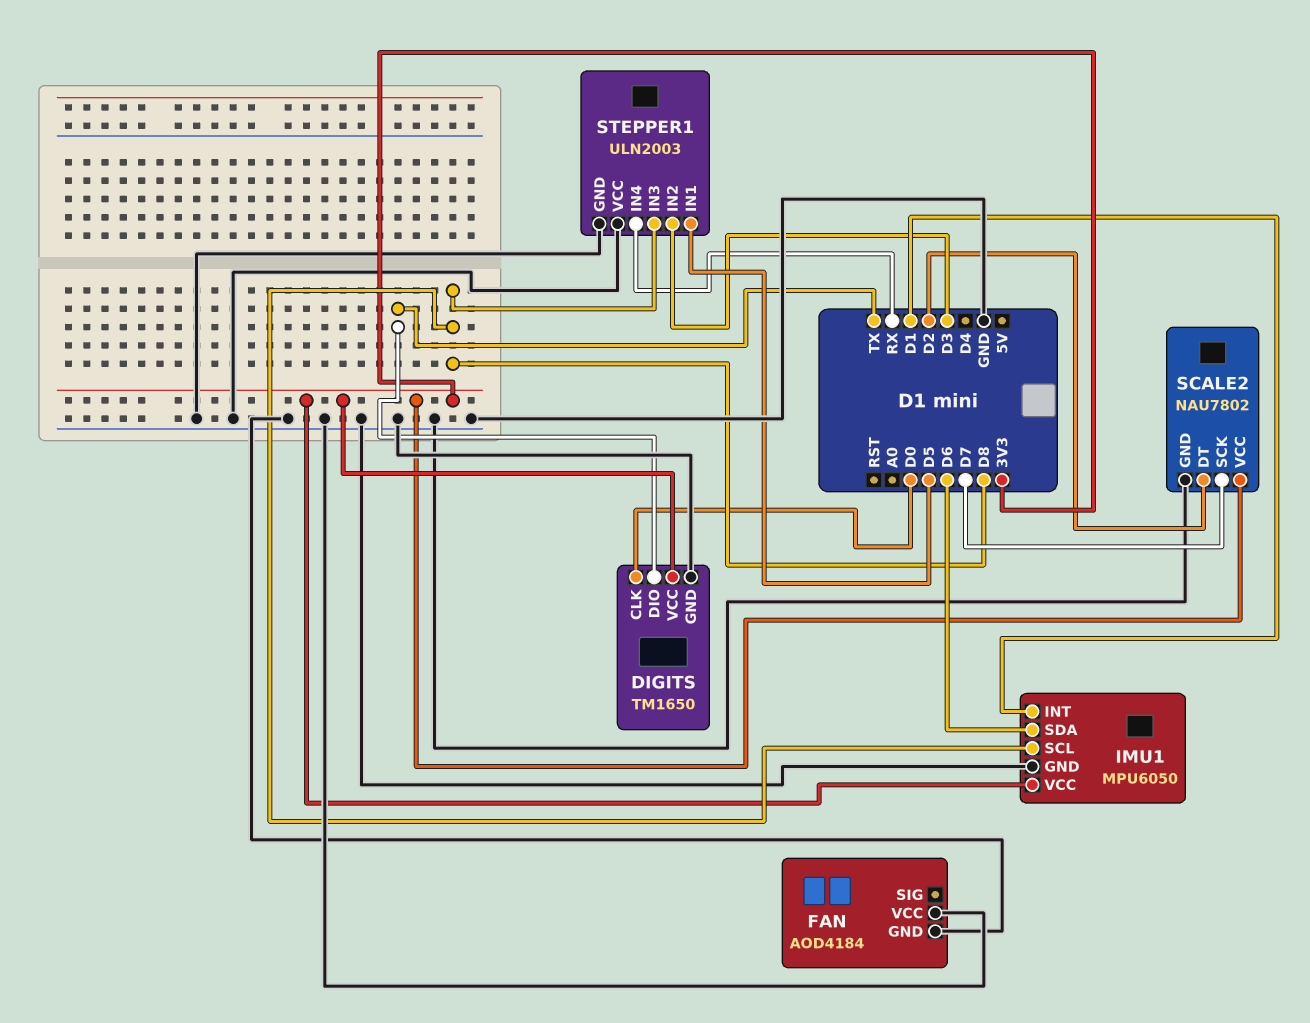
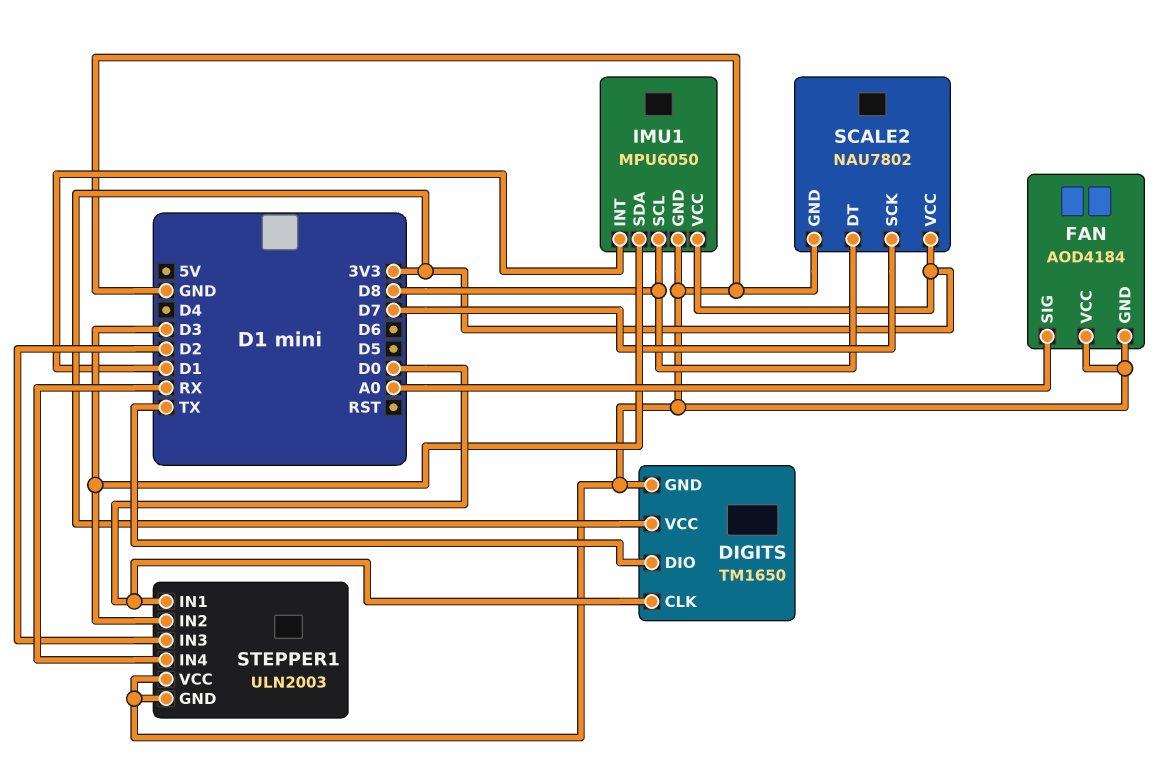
FAN pin SIG: none -> A0
IMU1 pin SDA: D6 -> D3
SCALE2 pin DT: D2 -> D8
STEPPER1 pin IN1: D5 -> D0
STEPPER1 pin IN3: D8 -> D2

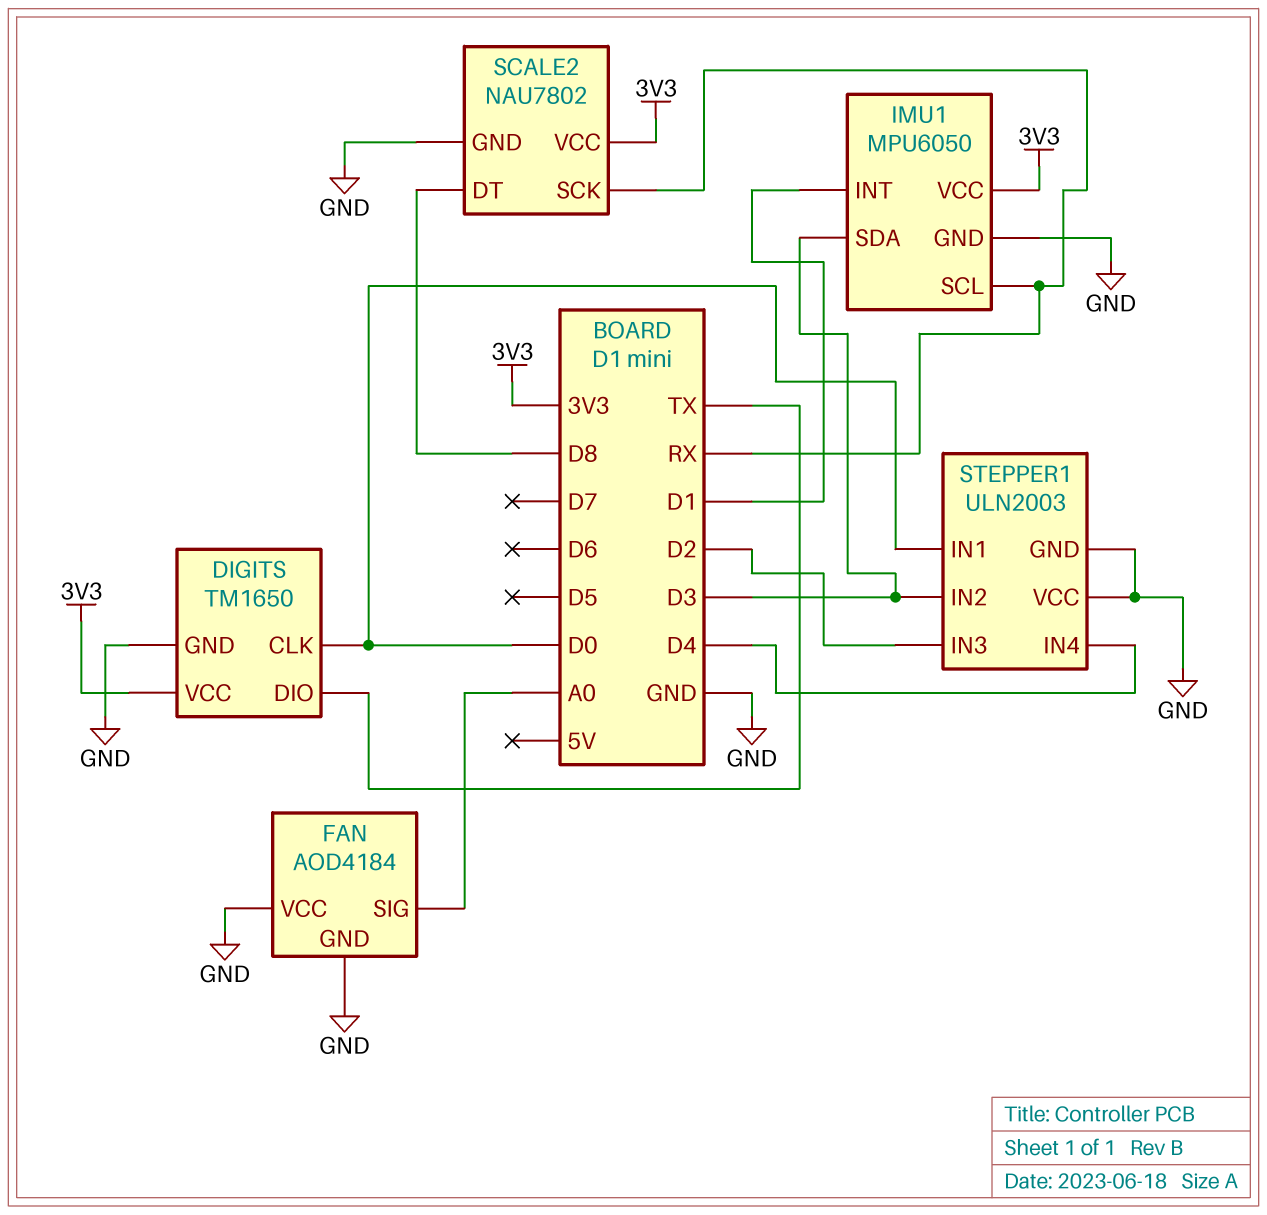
IMU1 pin SCL: D8 -> RX
SCALE2 pin SCK: D7 -> RX
STEPPER1 pin IN4: RX -> D4

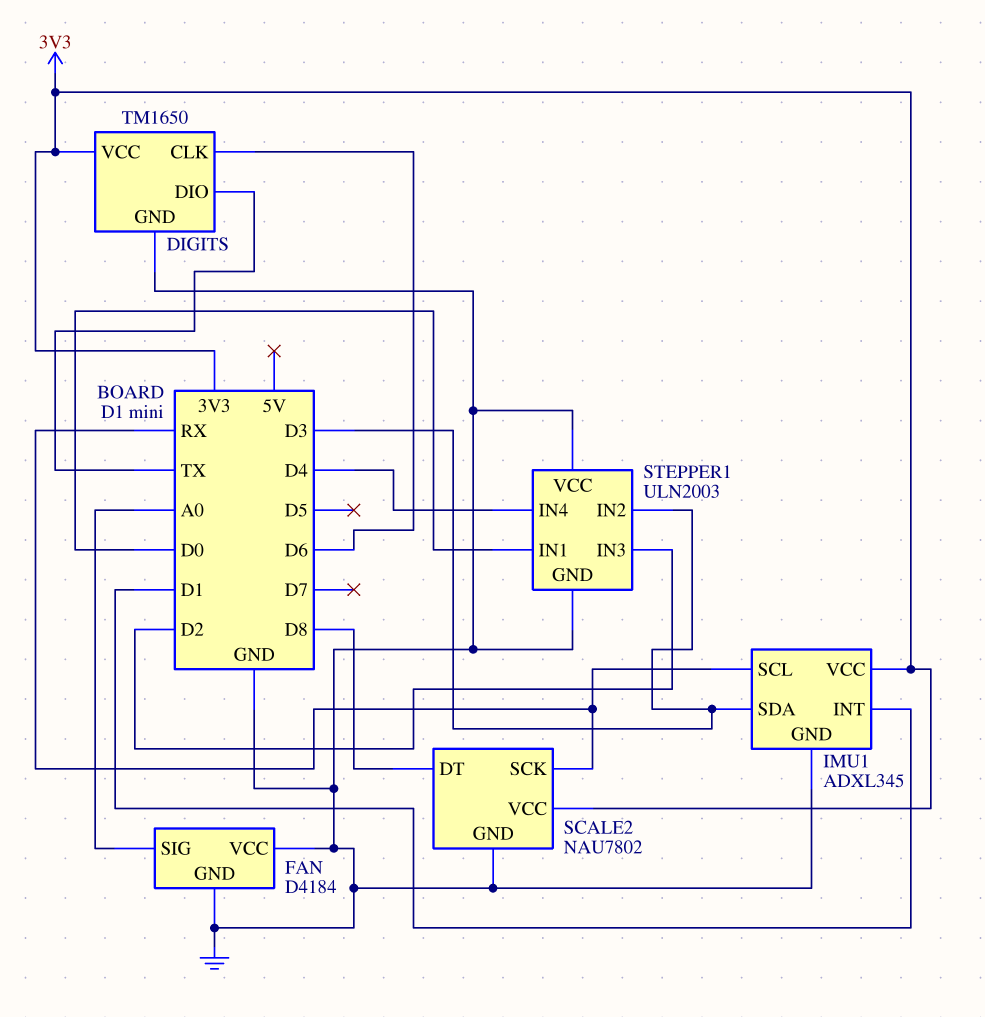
DIGITS pin CLK: D0 -> D6
FAN: AOD4184 -> D4184
IMU1: MPU6050 -> ADXL345

